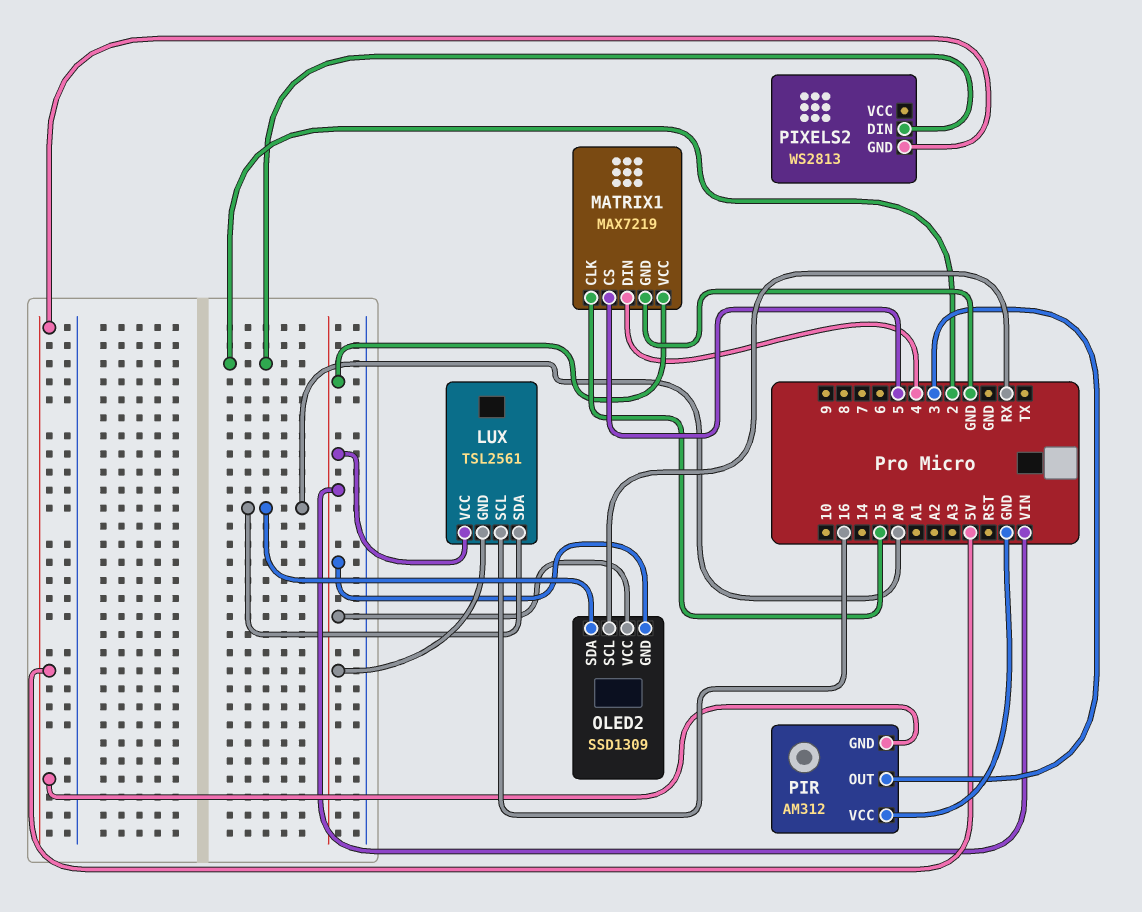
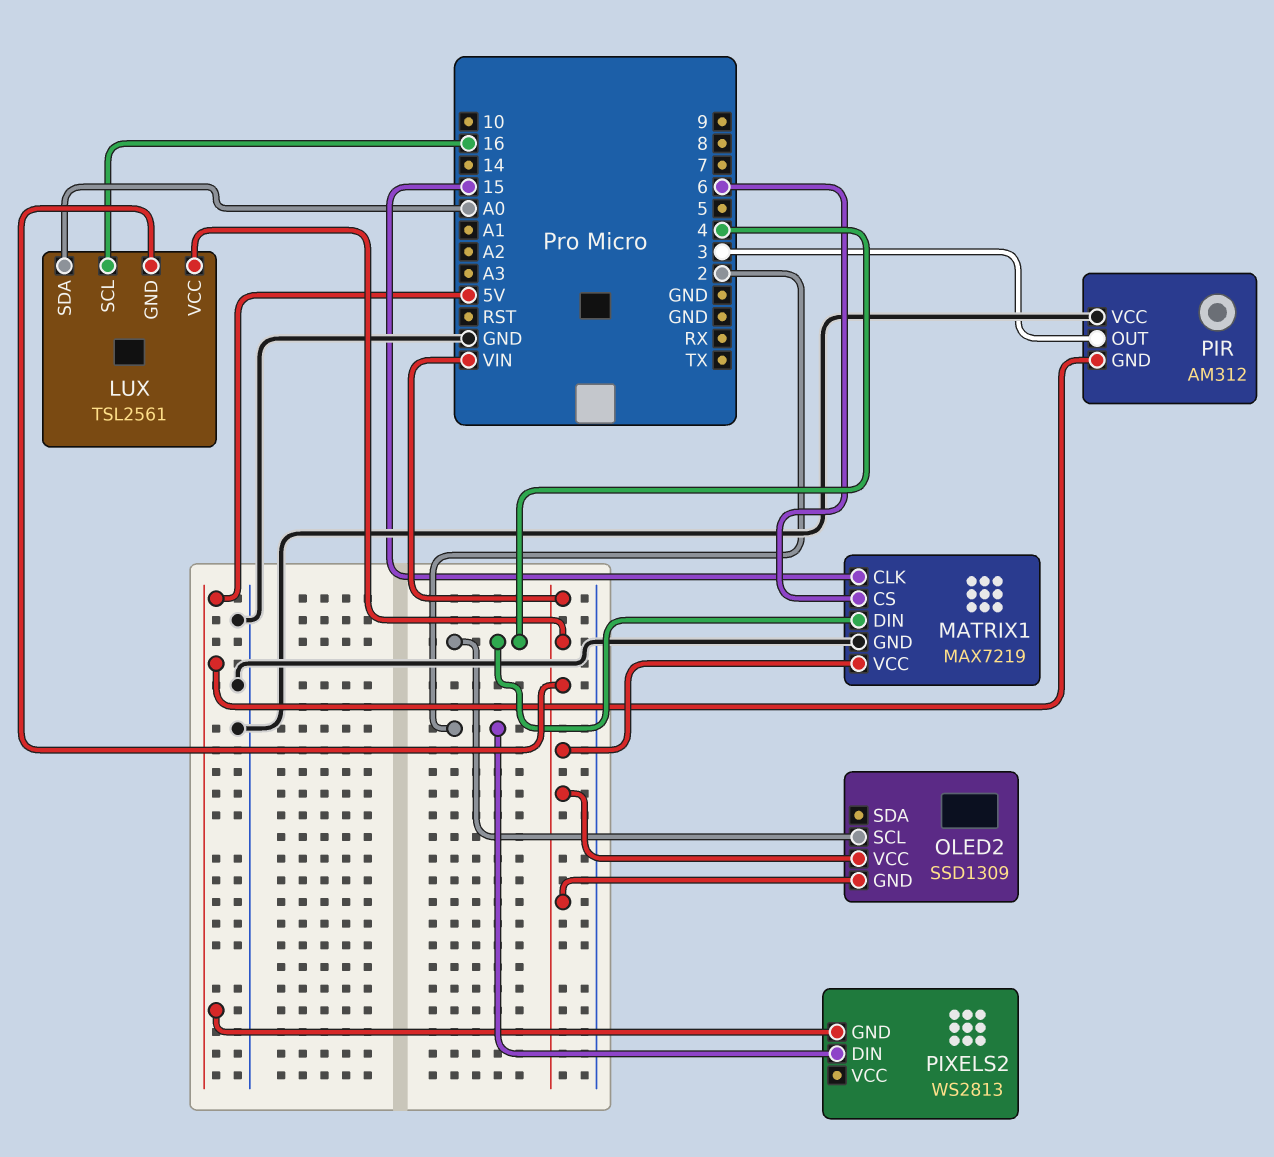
MATRIX1 pin CS: 5 -> 6
OLED2 pin SCL: RX -> 4
OLED2 pin SDA: A0 -> none

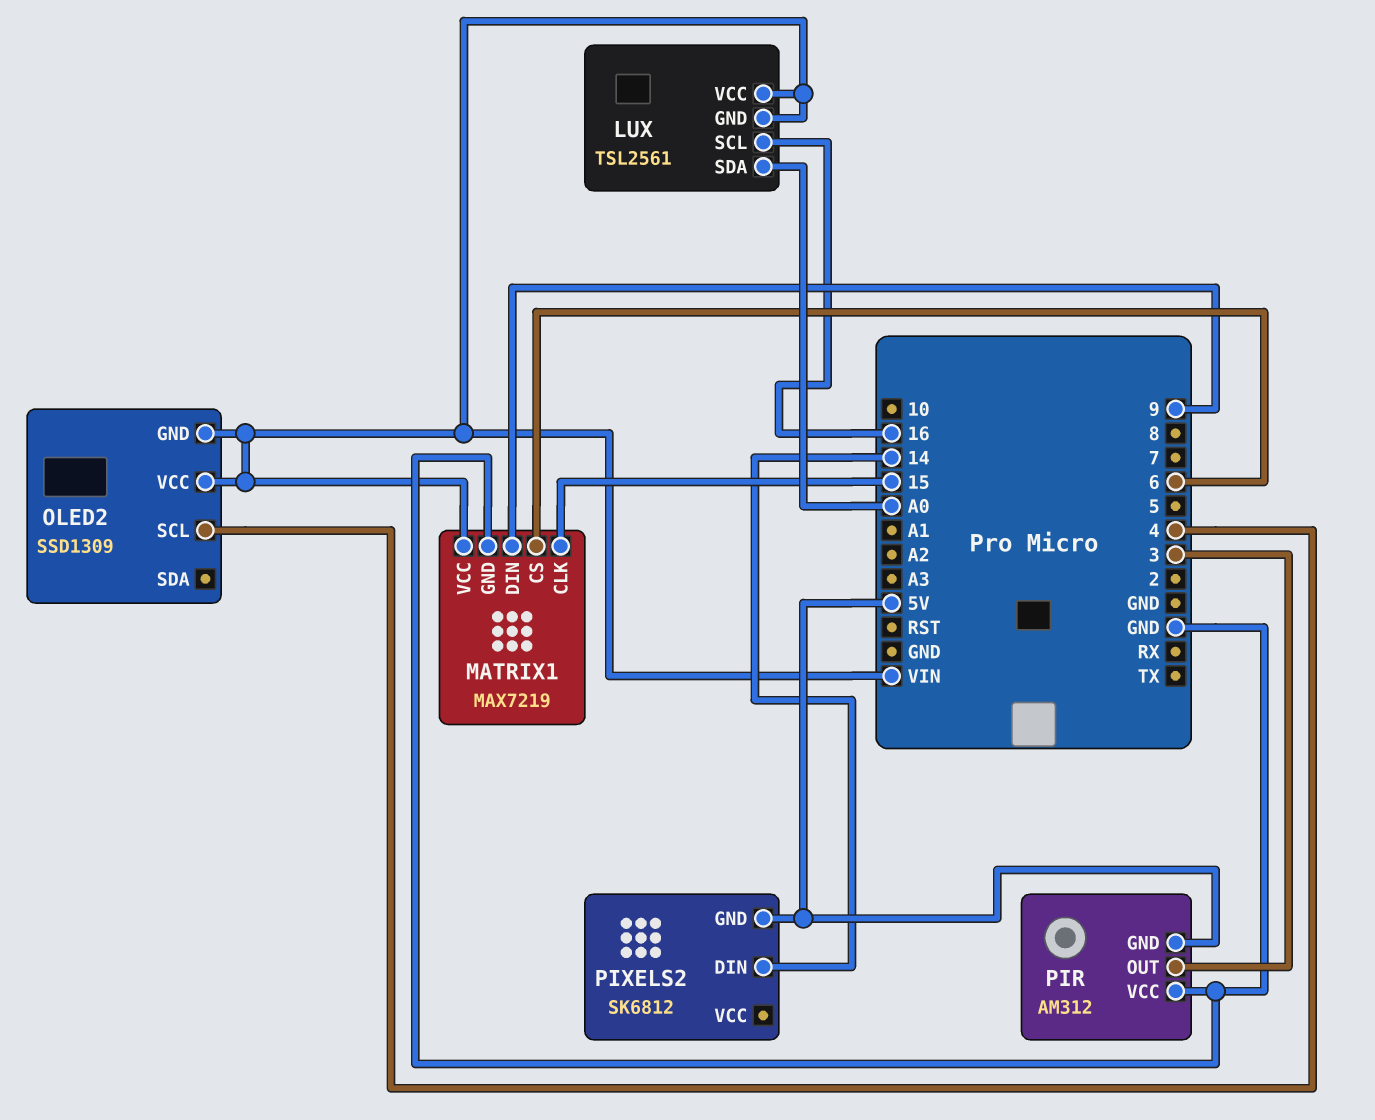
MATRIX1 pin DIN: 4 -> 9
PIXELS2: WS2813 -> SK6812
PIXELS2 pin DIN: 2 -> 14

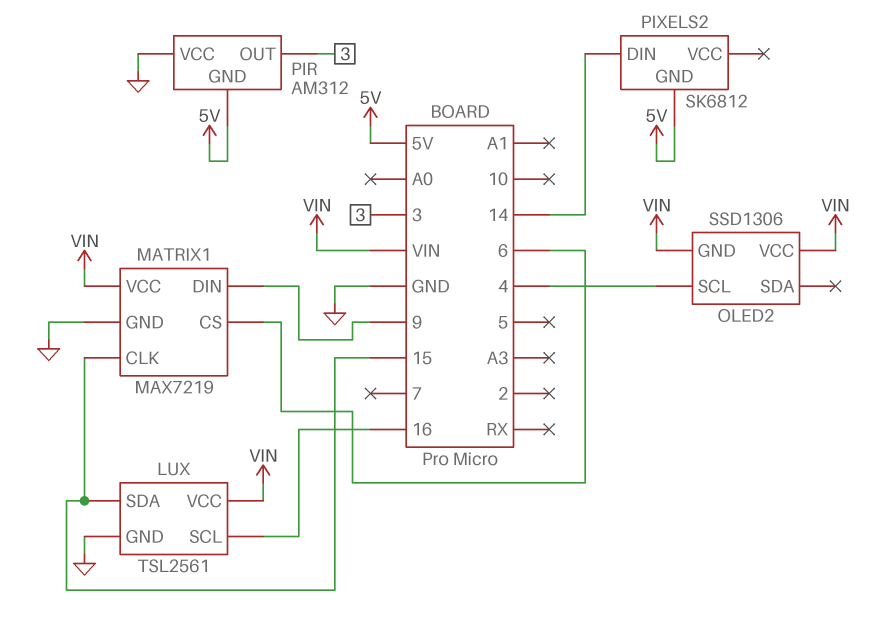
LUX pin GND: VIN -> GND
LUX pin SDA: A0 -> 15
OLED2: SSD1309 -> SSD1306

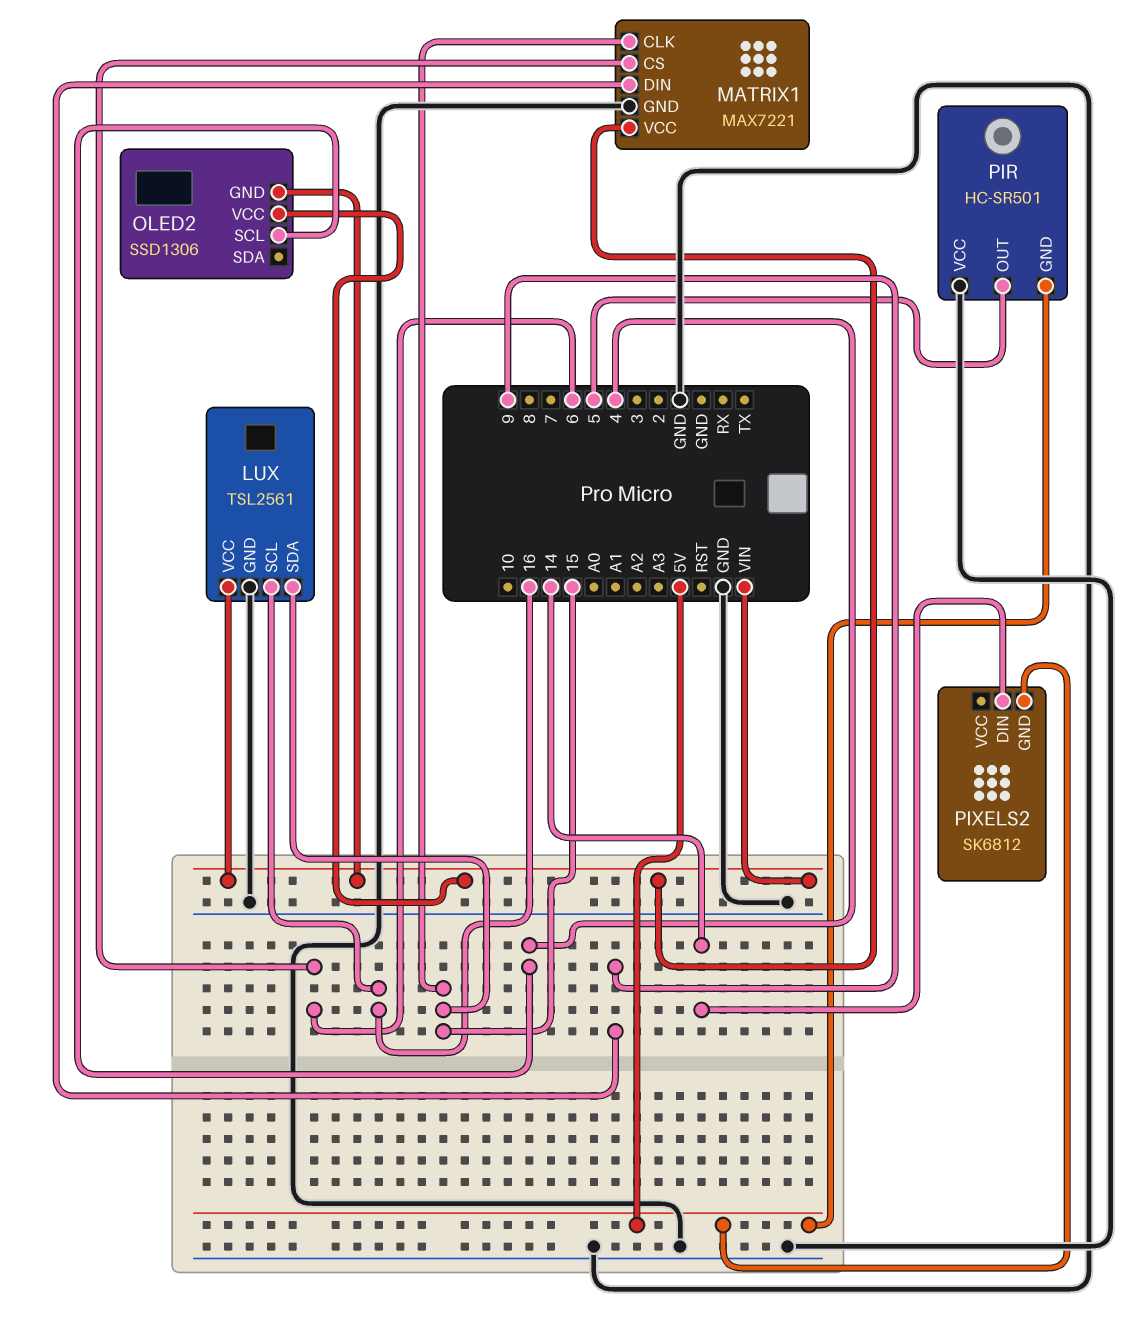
MATRIX1: MAX7219 -> MAX7221
PIR: AM312 -> HC-SR501
PIR pin OUT: 3 -> 5

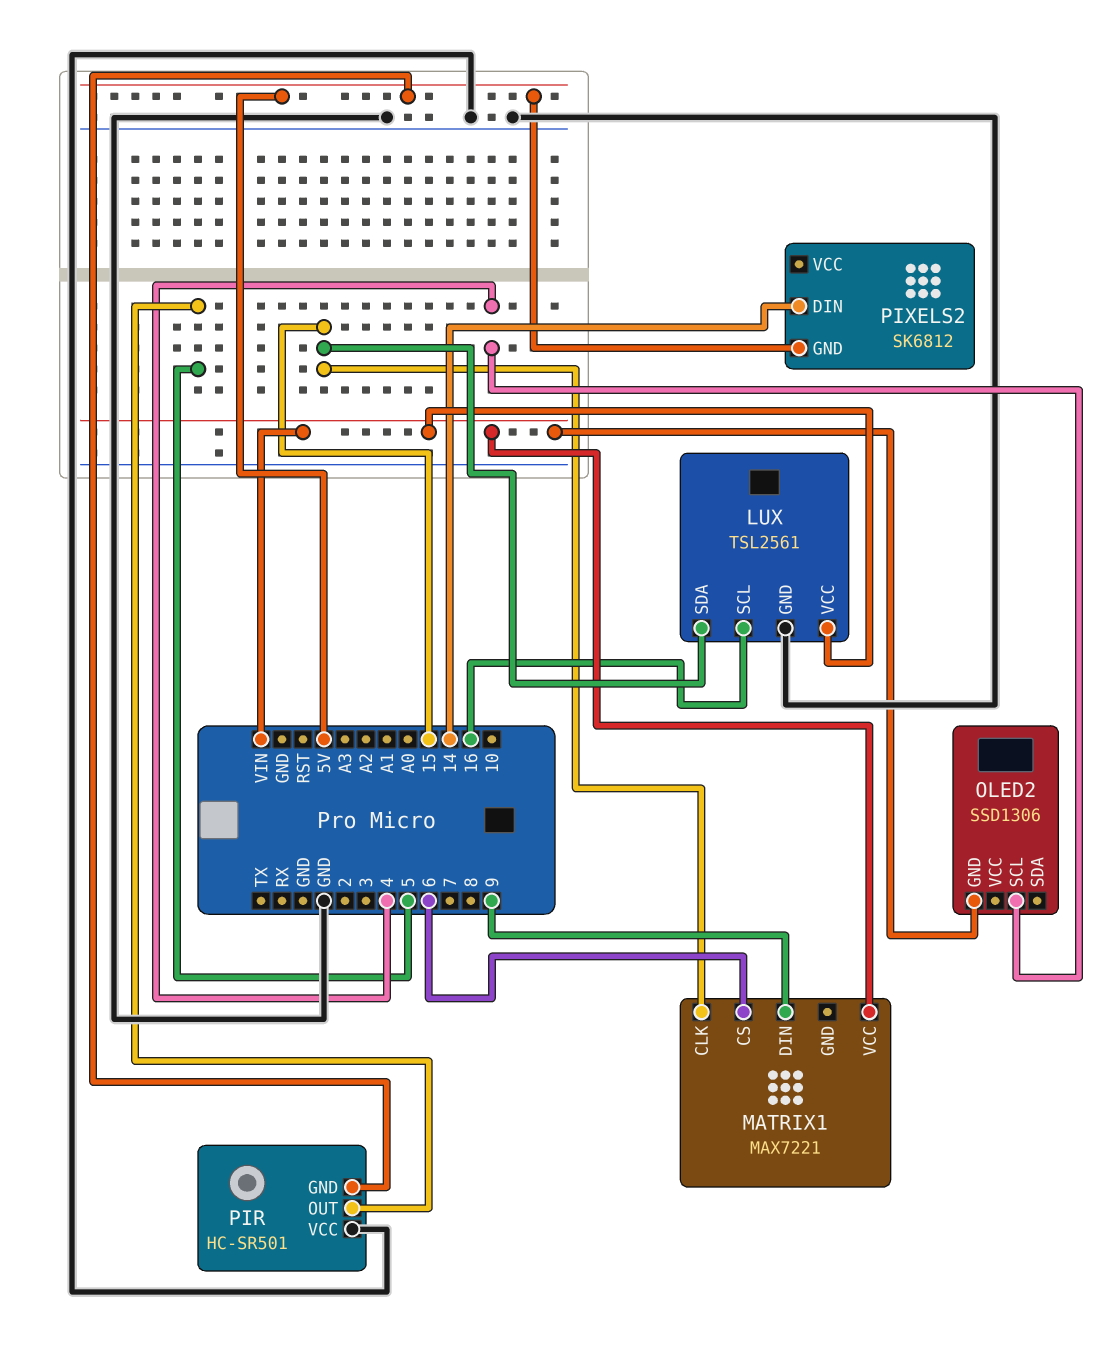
MATRIX1 pin GND: GND -> none
OLED2 pin VCC: VIN -> none

